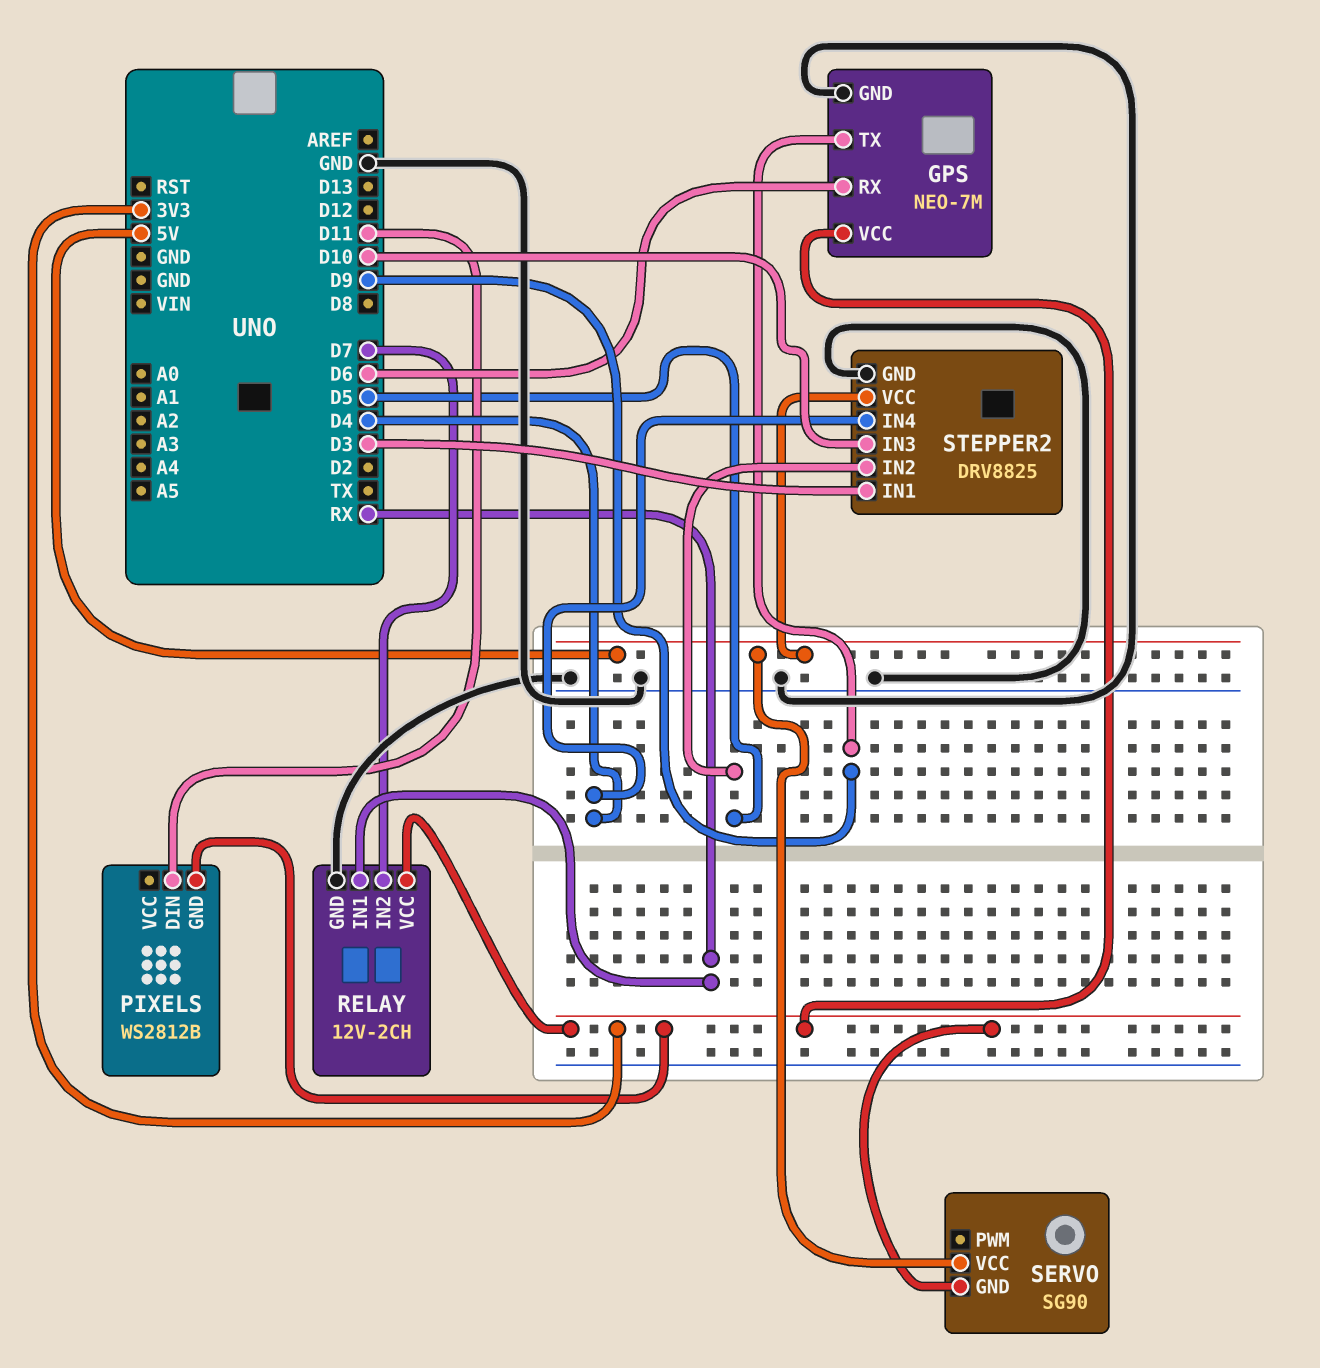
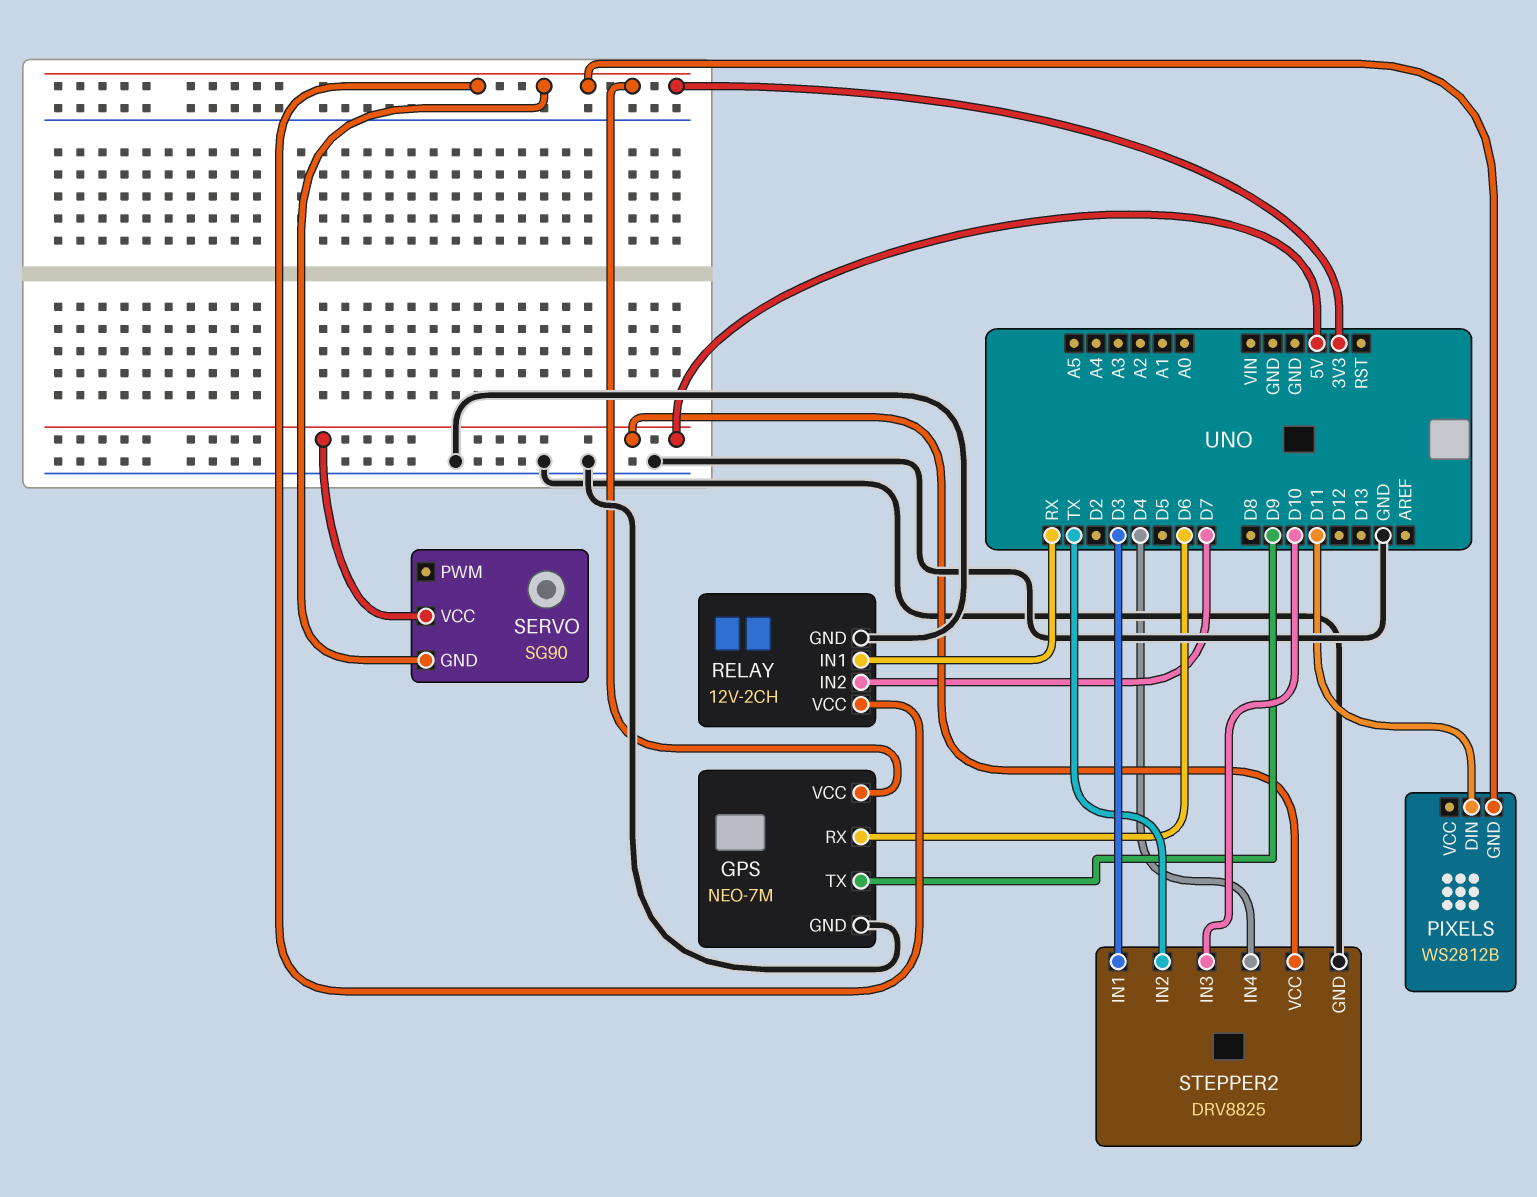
STEPPER2 pin IN2: D5 -> TX

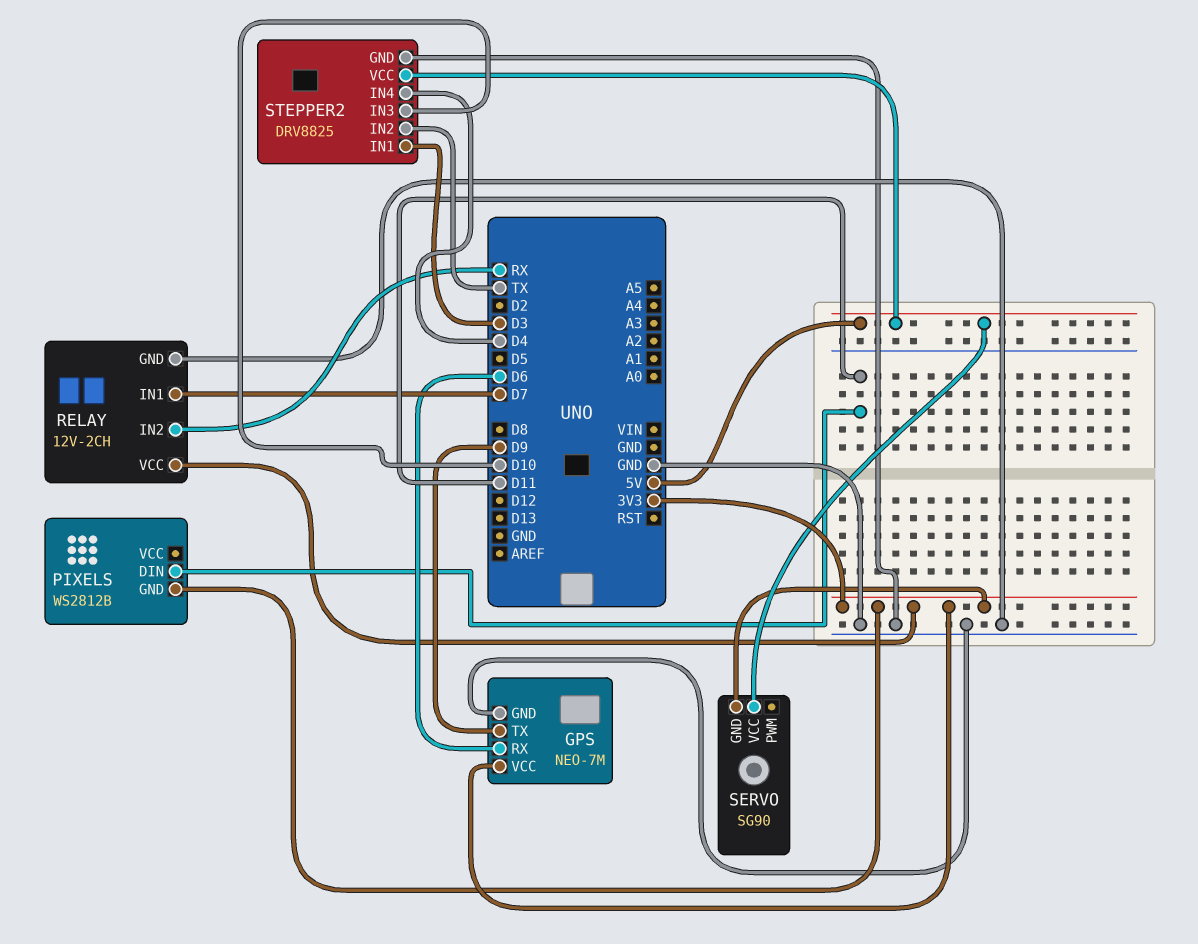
RELAY pin IN1: RX -> D7
RELAY pin IN2: D7 -> RX

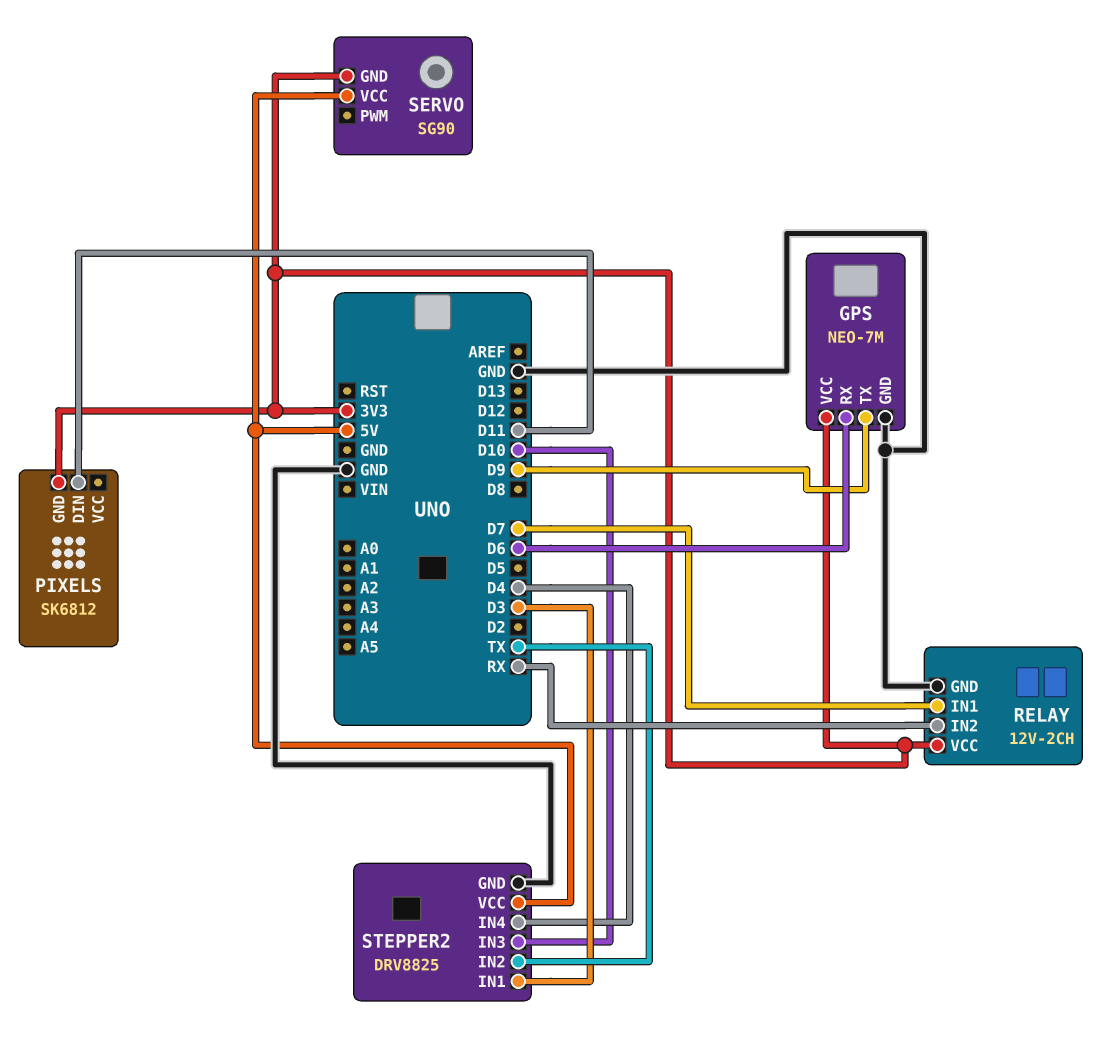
PIXELS: WS2812B -> SK6812

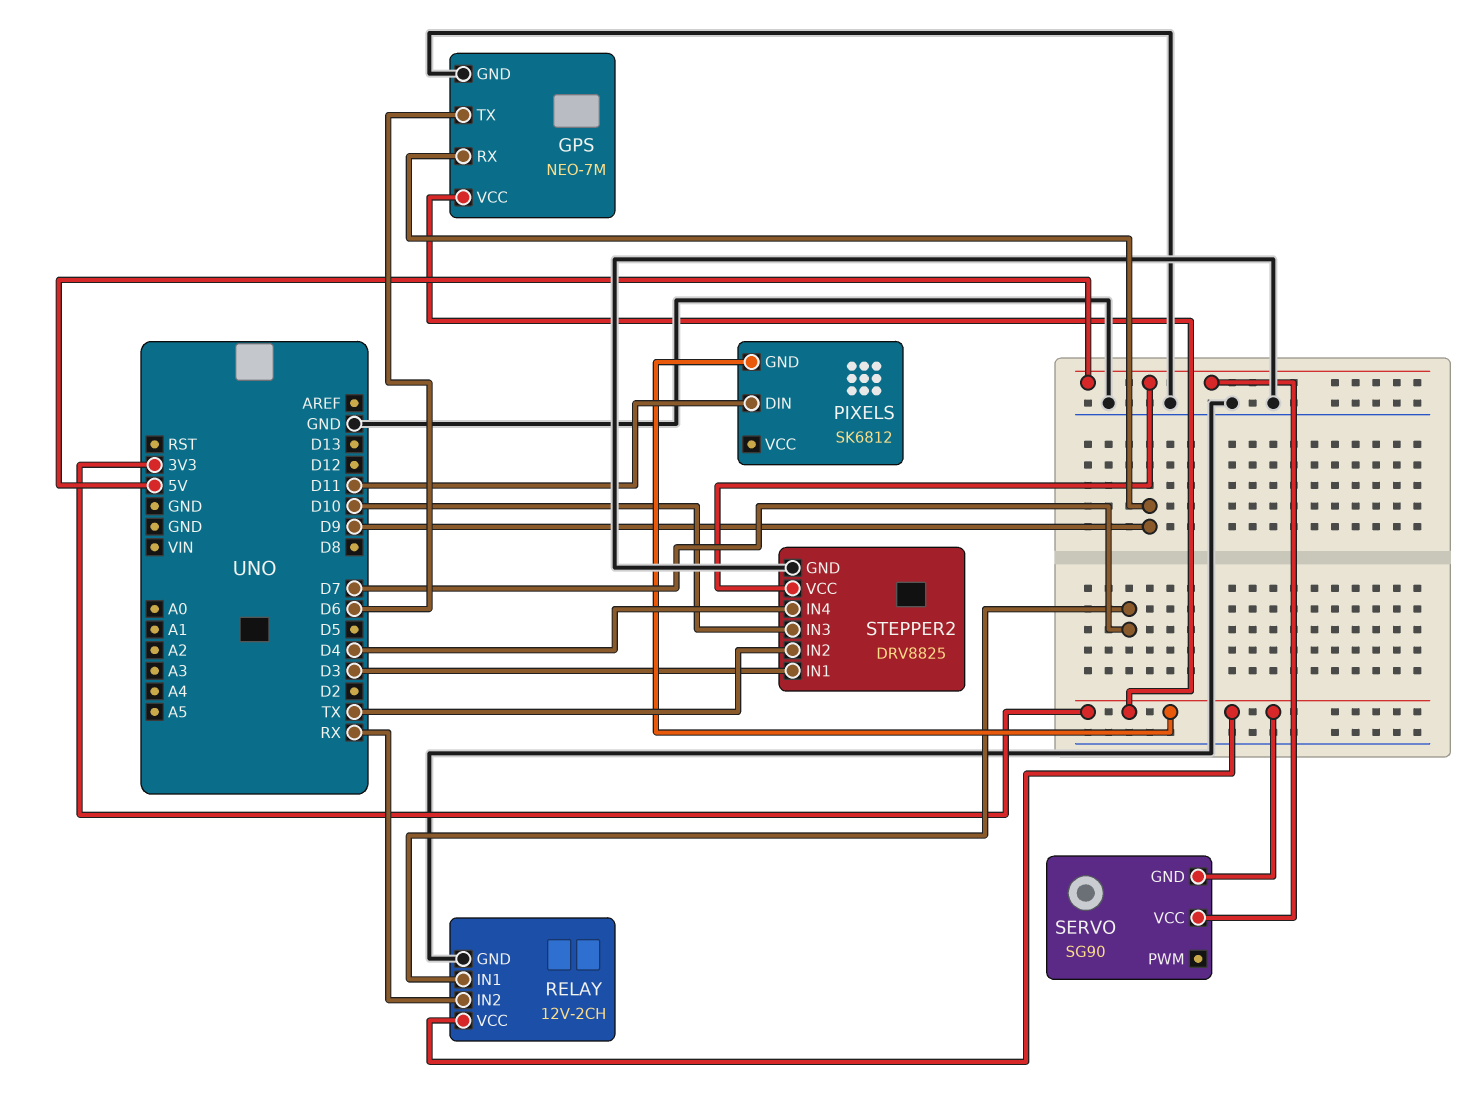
GPS pin RX: D6 -> D9
GPS pin TX: D9 -> D6

